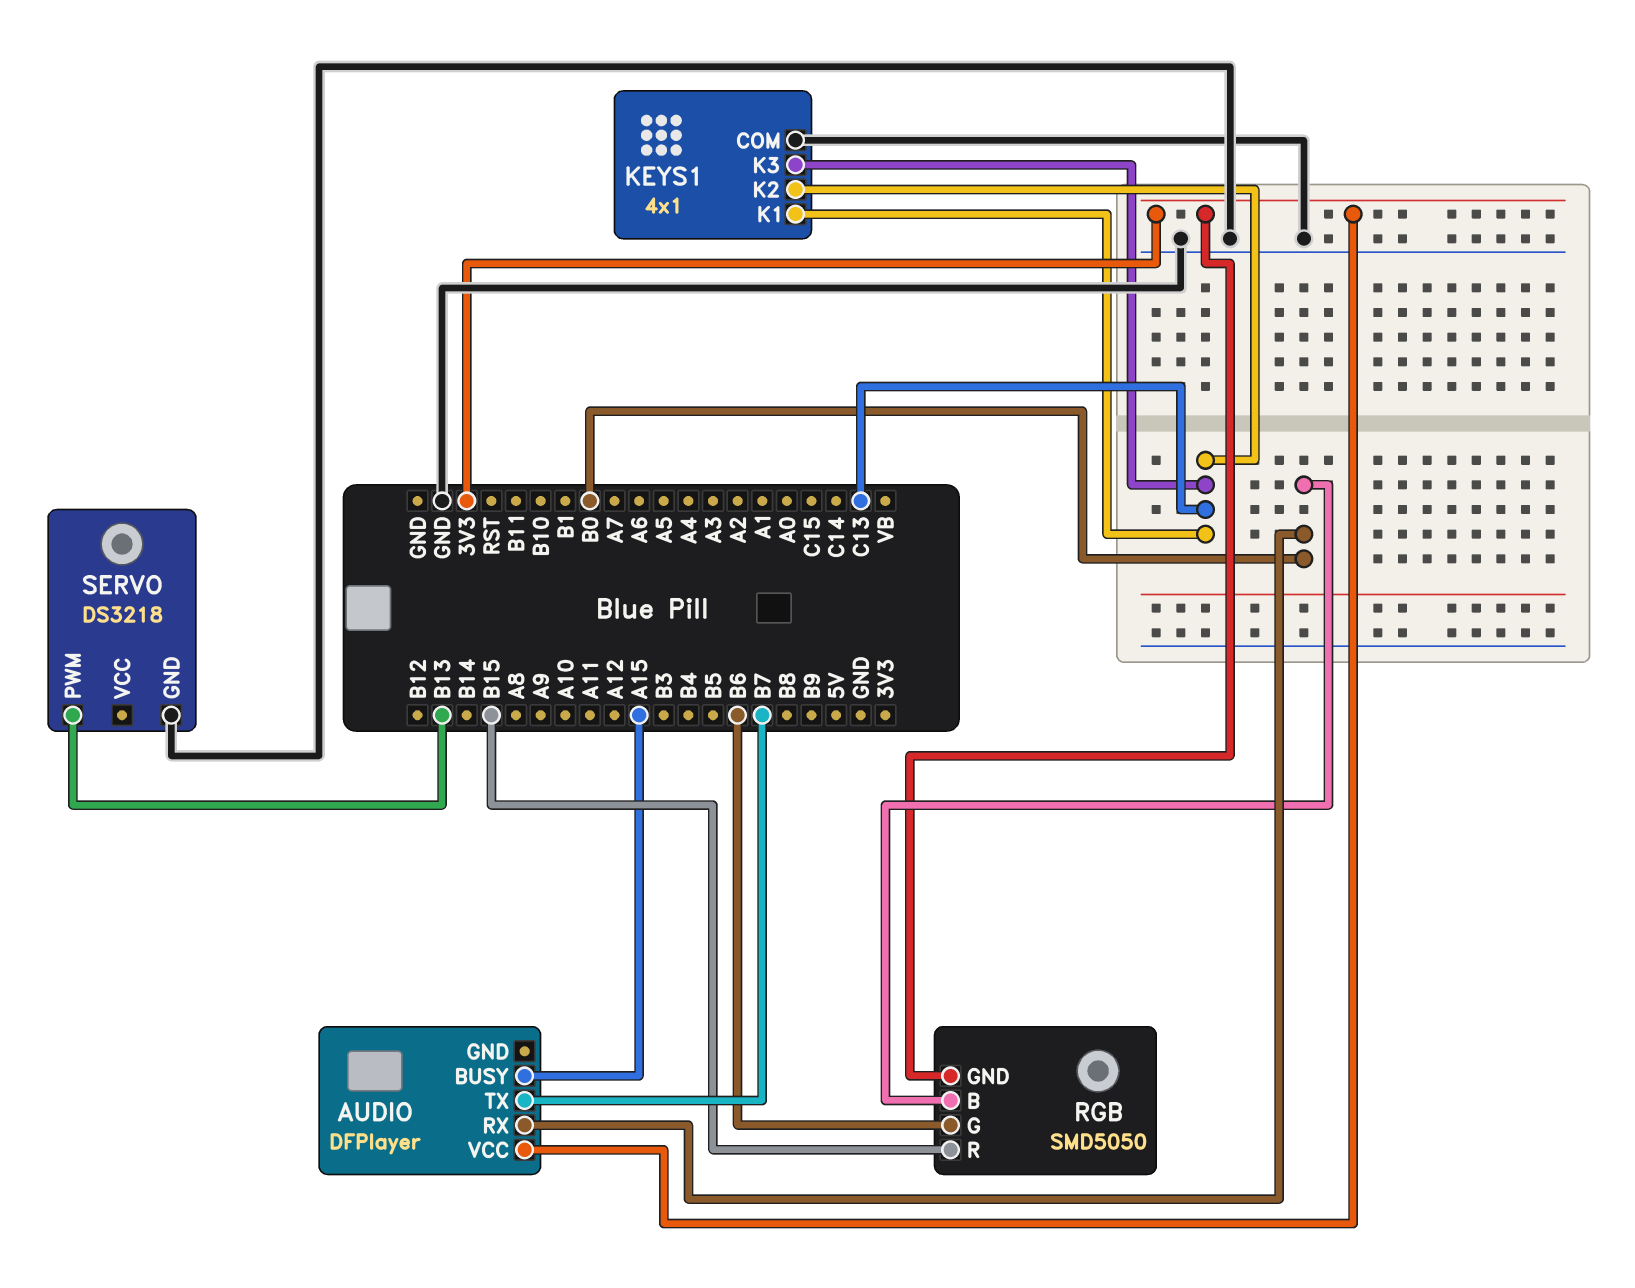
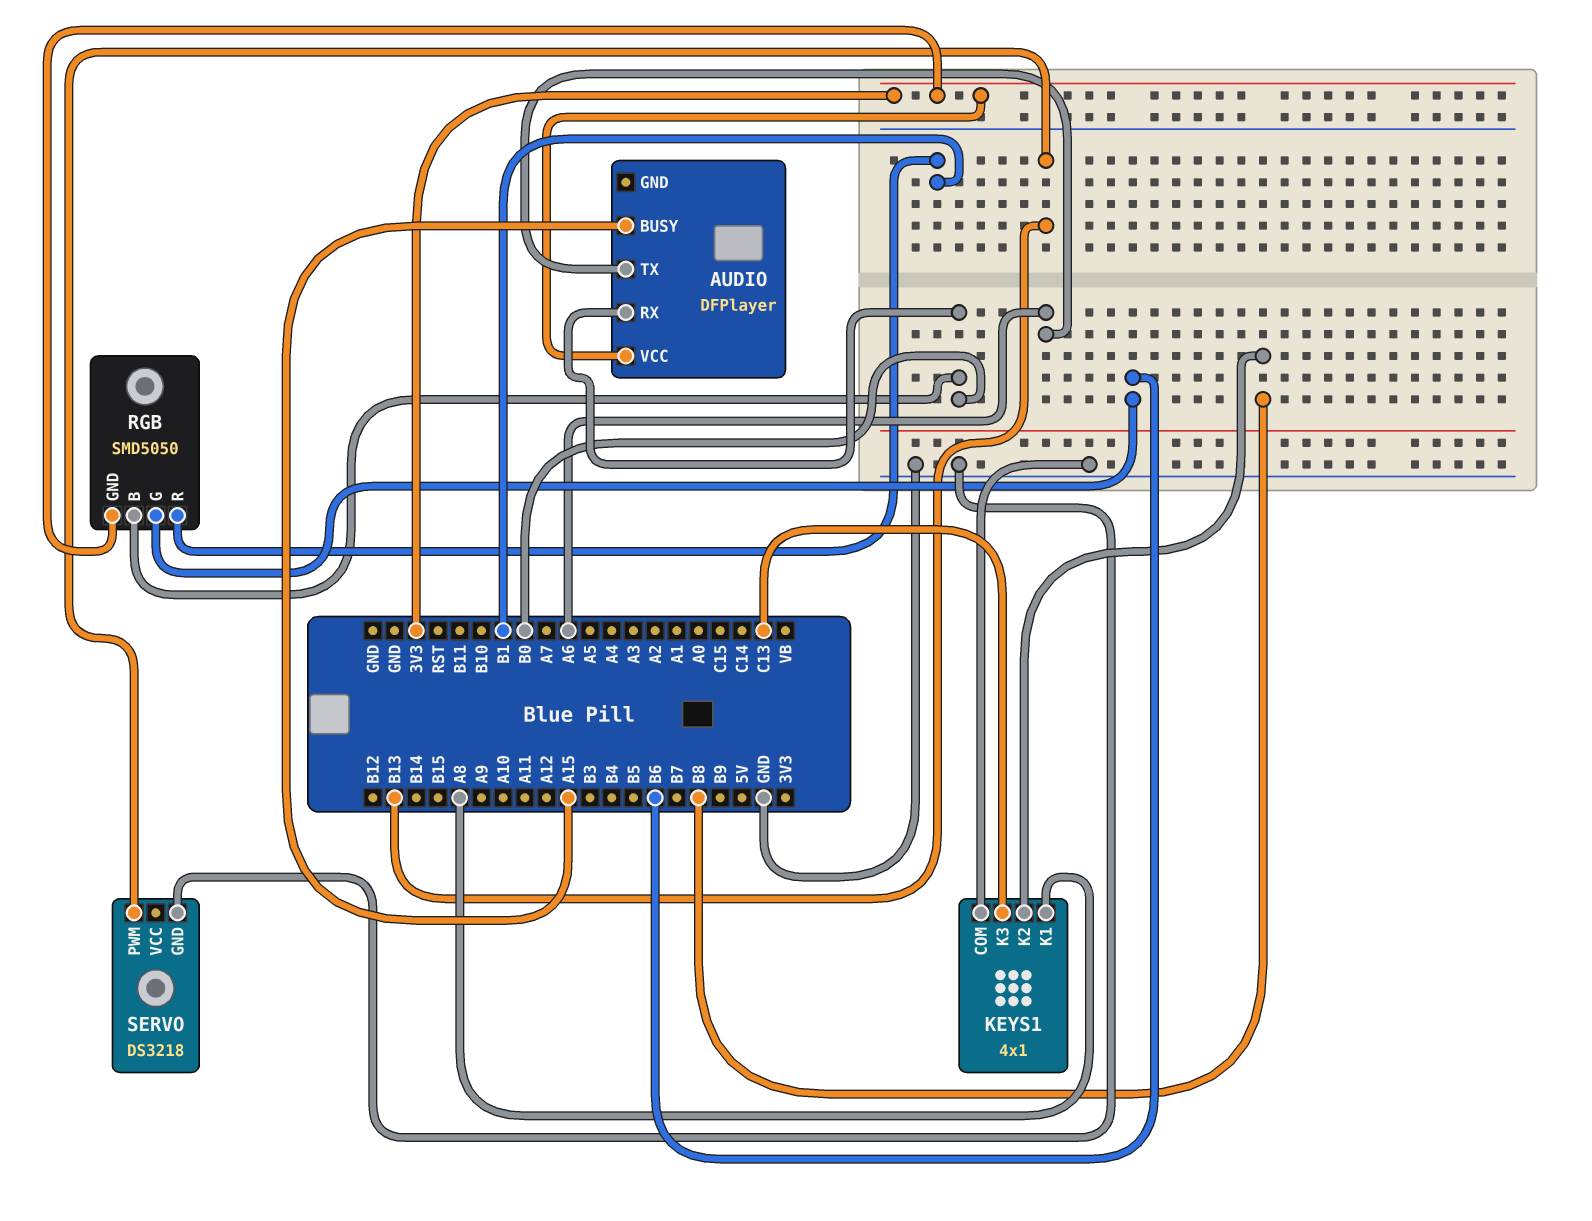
AUDIO pin TX: B7 -> A6
KEYS1 pin K1: C13 -> A8
KEYS1 pin K2: C13 -> B8
RGB pin R: B15 -> B1

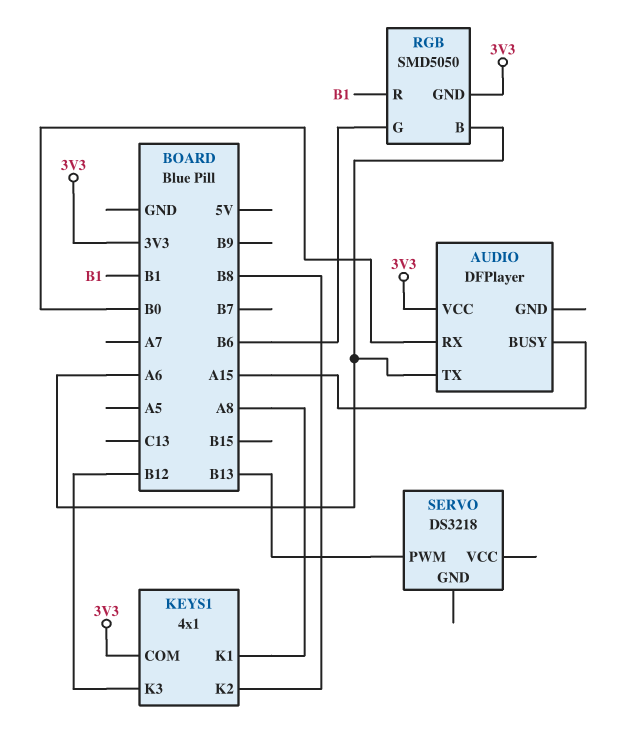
KEYS1 pin COM: GND -> 3V3
KEYS1 pin K3: C13 -> B12
RGB pin B: B0 -> A6
SERVO pin GND: GND -> none

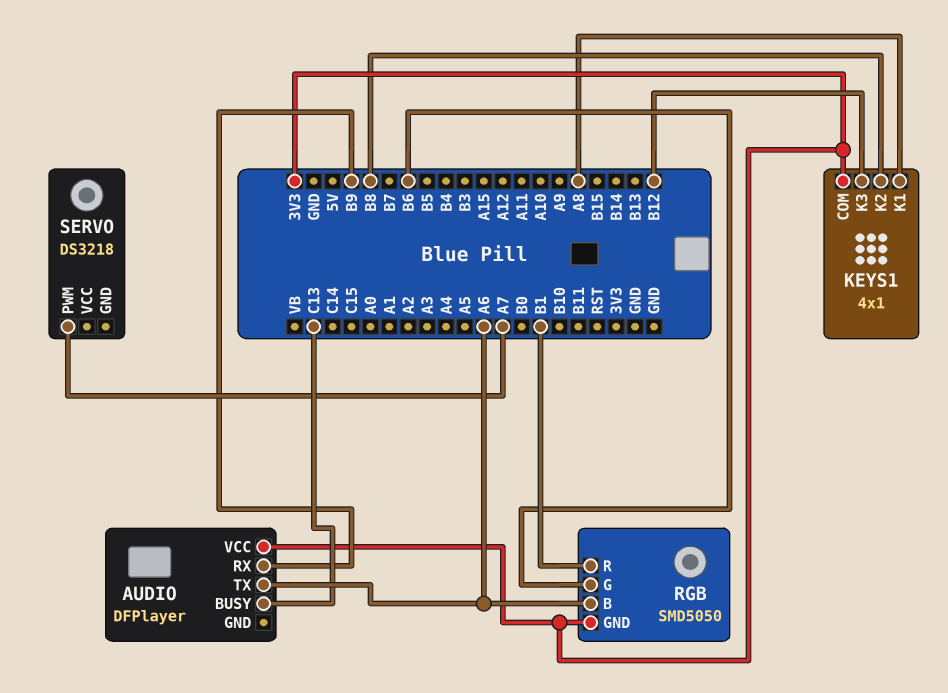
AUDIO pin BUSY: A15 -> C13
AUDIO pin RX: B0 -> B9
SERVO pin PWM: B13 -> A7

